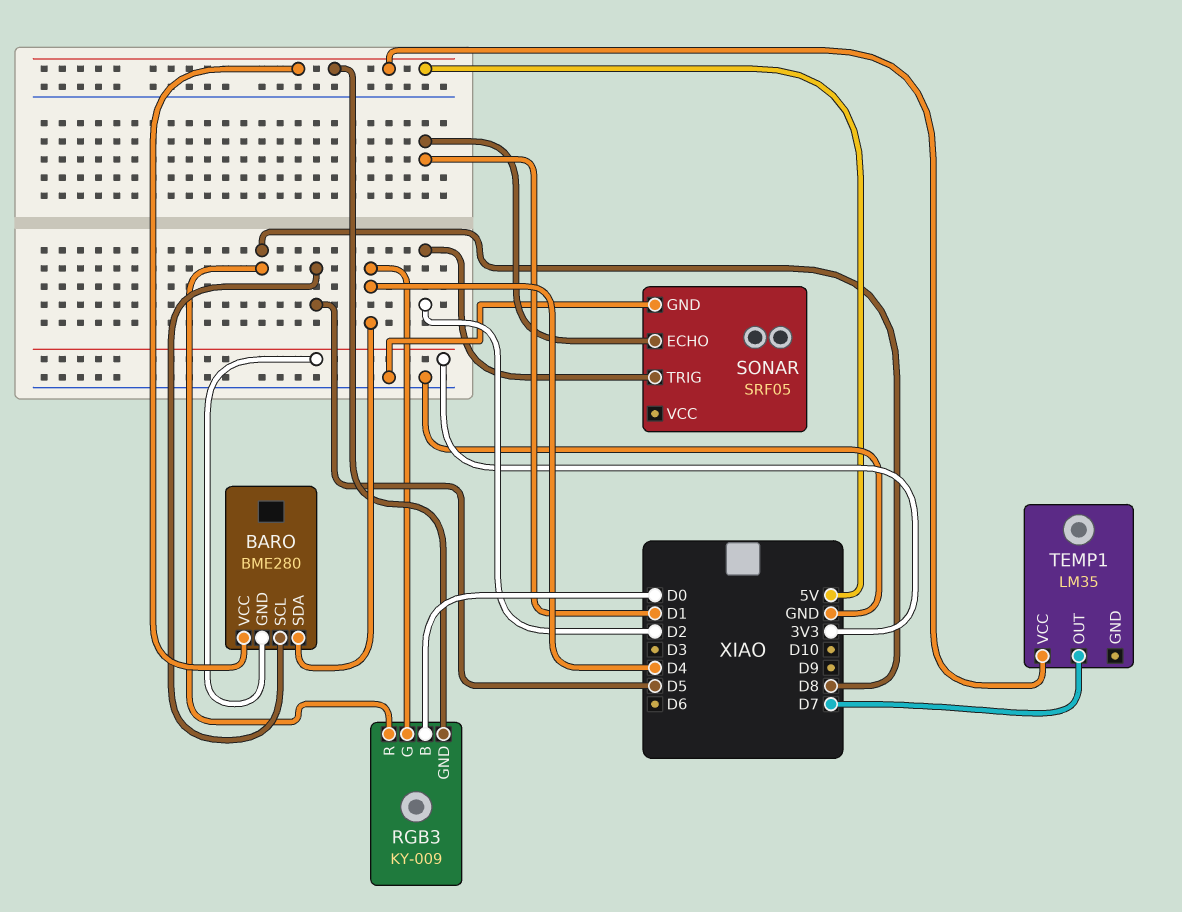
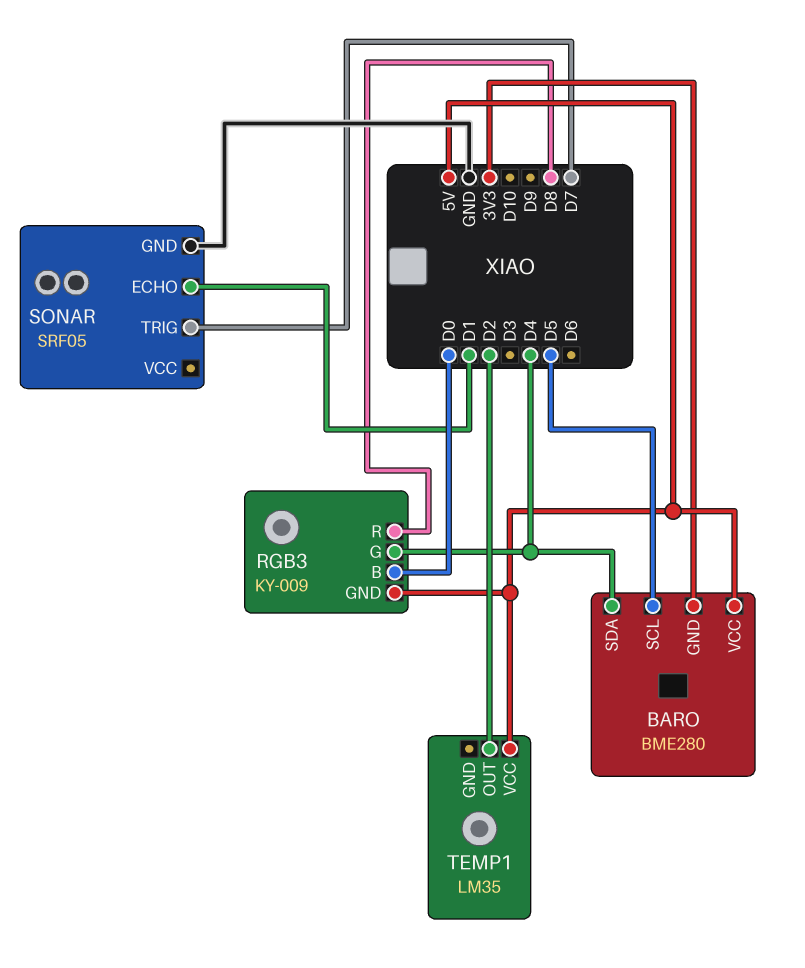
SONAR pin TRIG: D2 -> D7
TEMP1 pin OUT: D7 -> D2

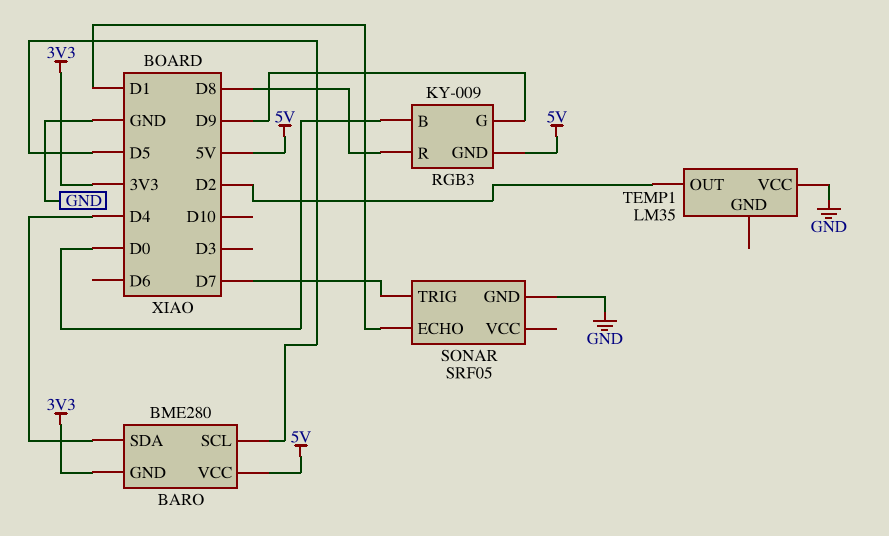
RGB3 pin G: D4 -> D9
TEMP1 pin VCC: 5V -> GND

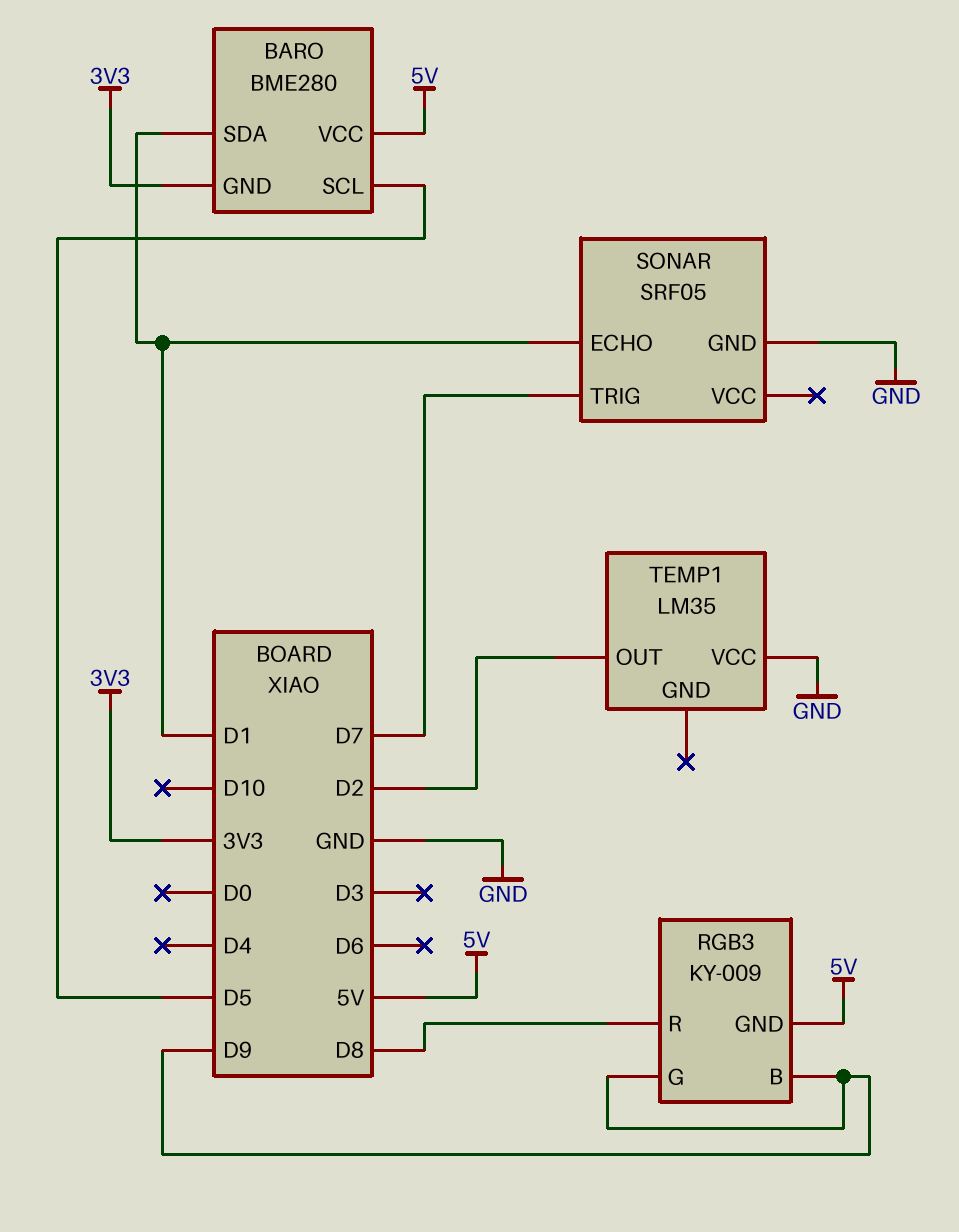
BARO pin SDA: D4 -> D1
RGB3 pin B: D0 -> D9

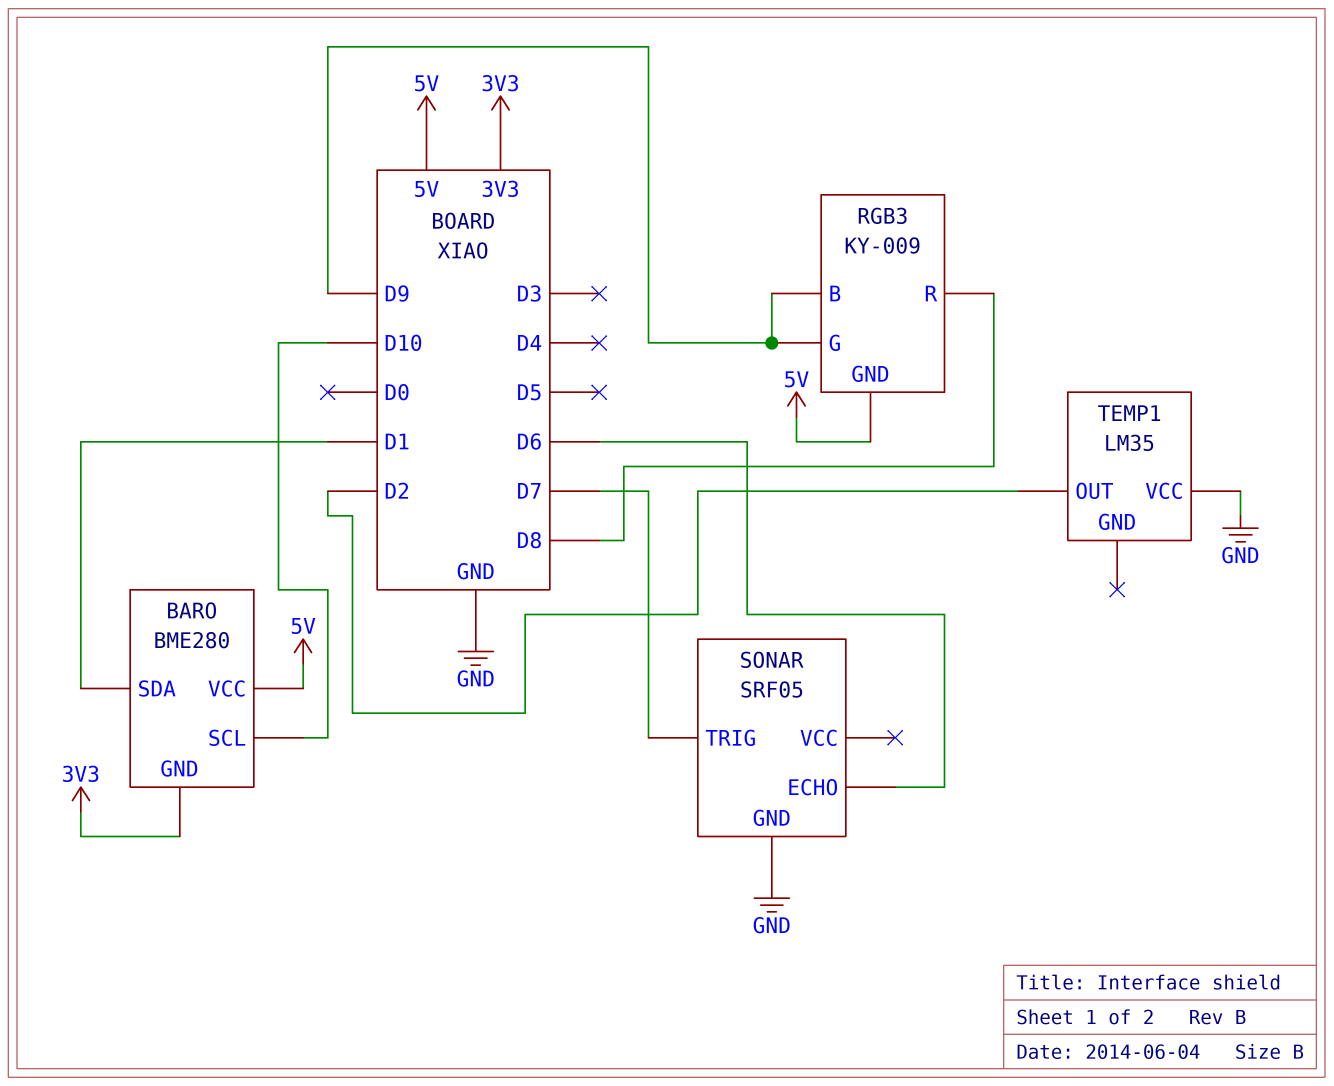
BARO pin SCL: D5 -> D10
SONAR pin ECHO: D1 -> D6

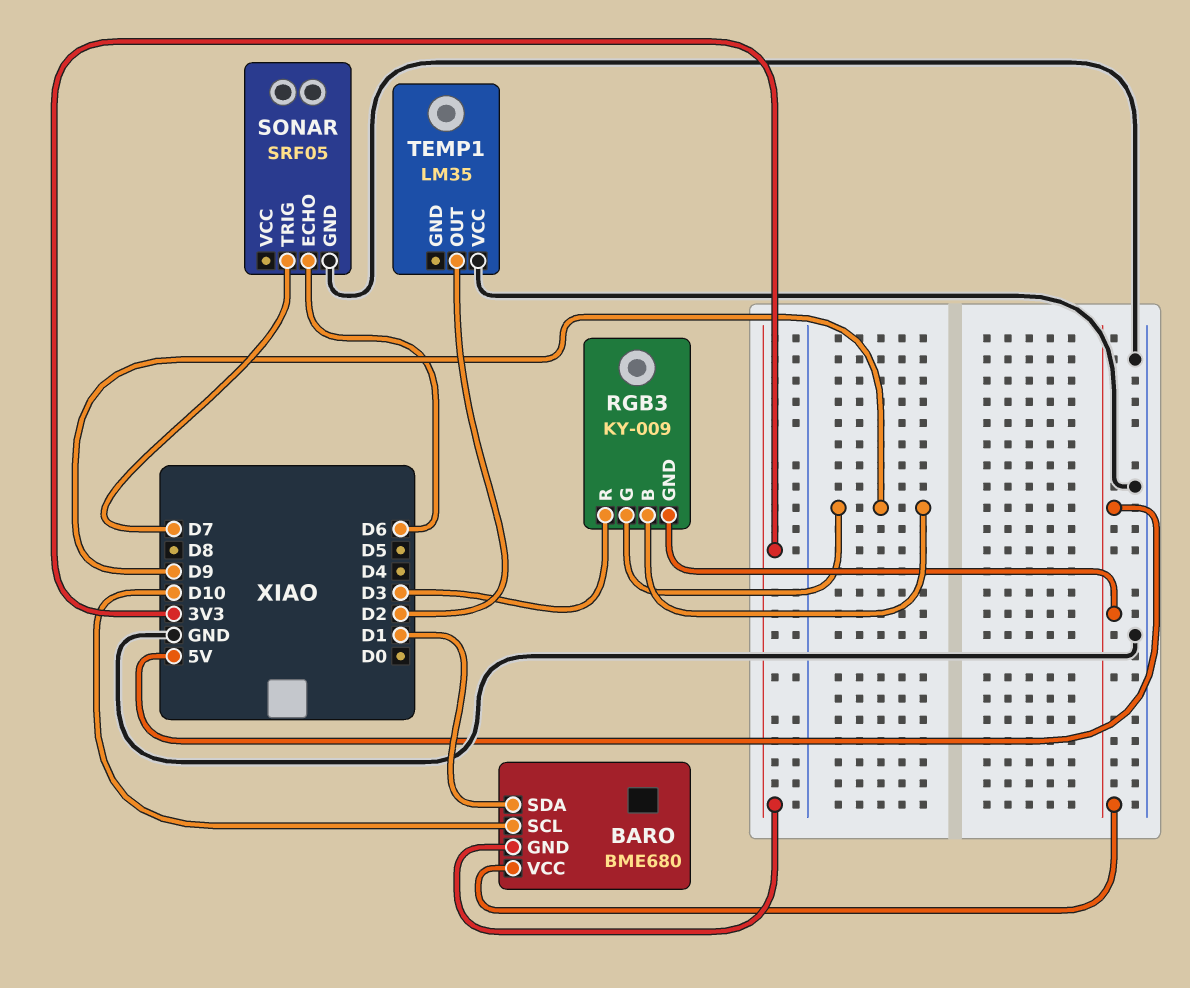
BARO: BME280 -> BME680
RGB3 pin R: D8 -> D3

